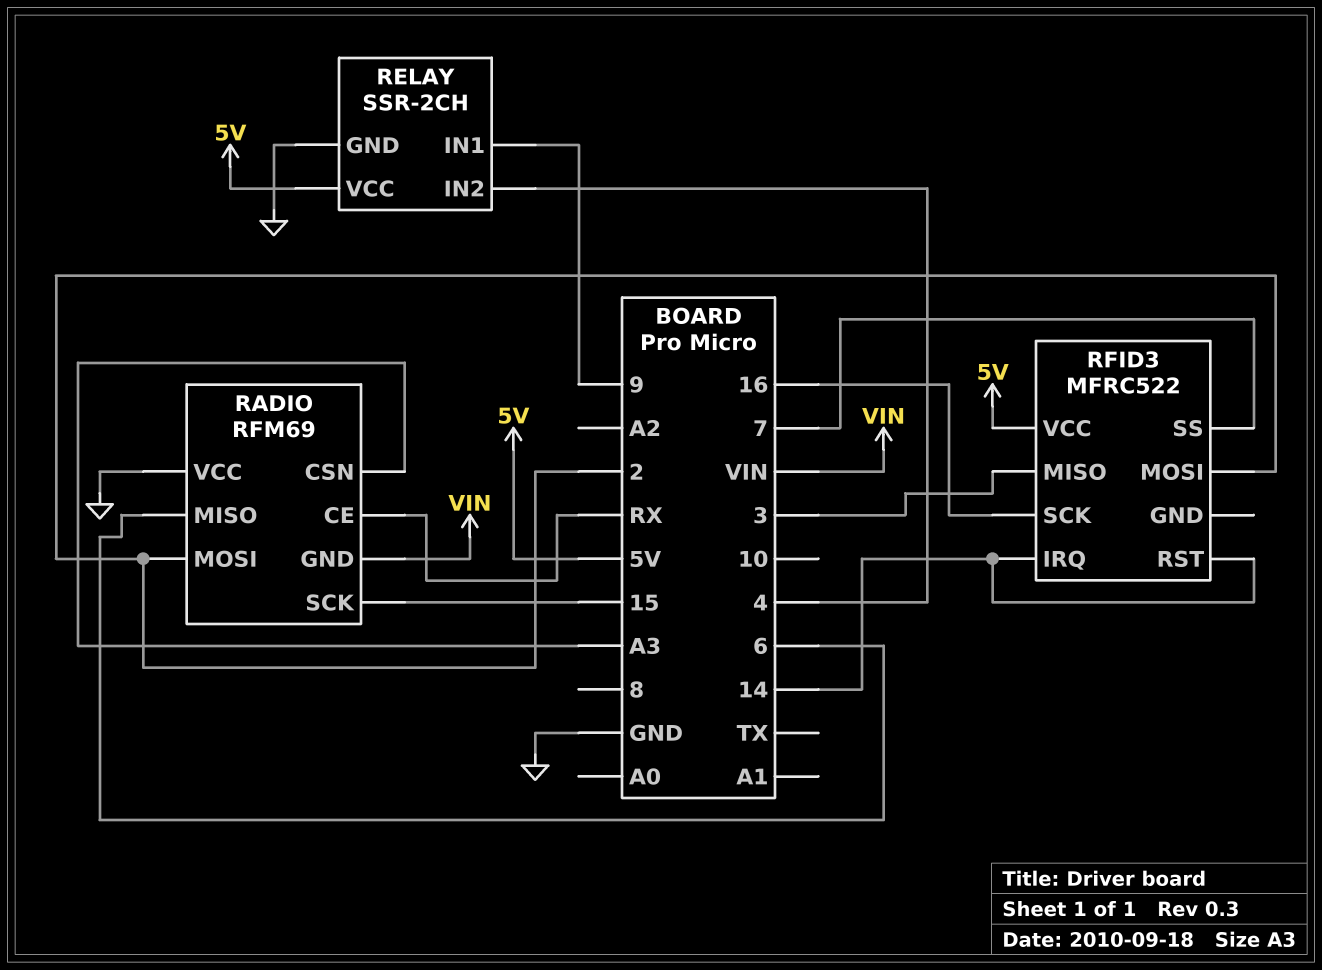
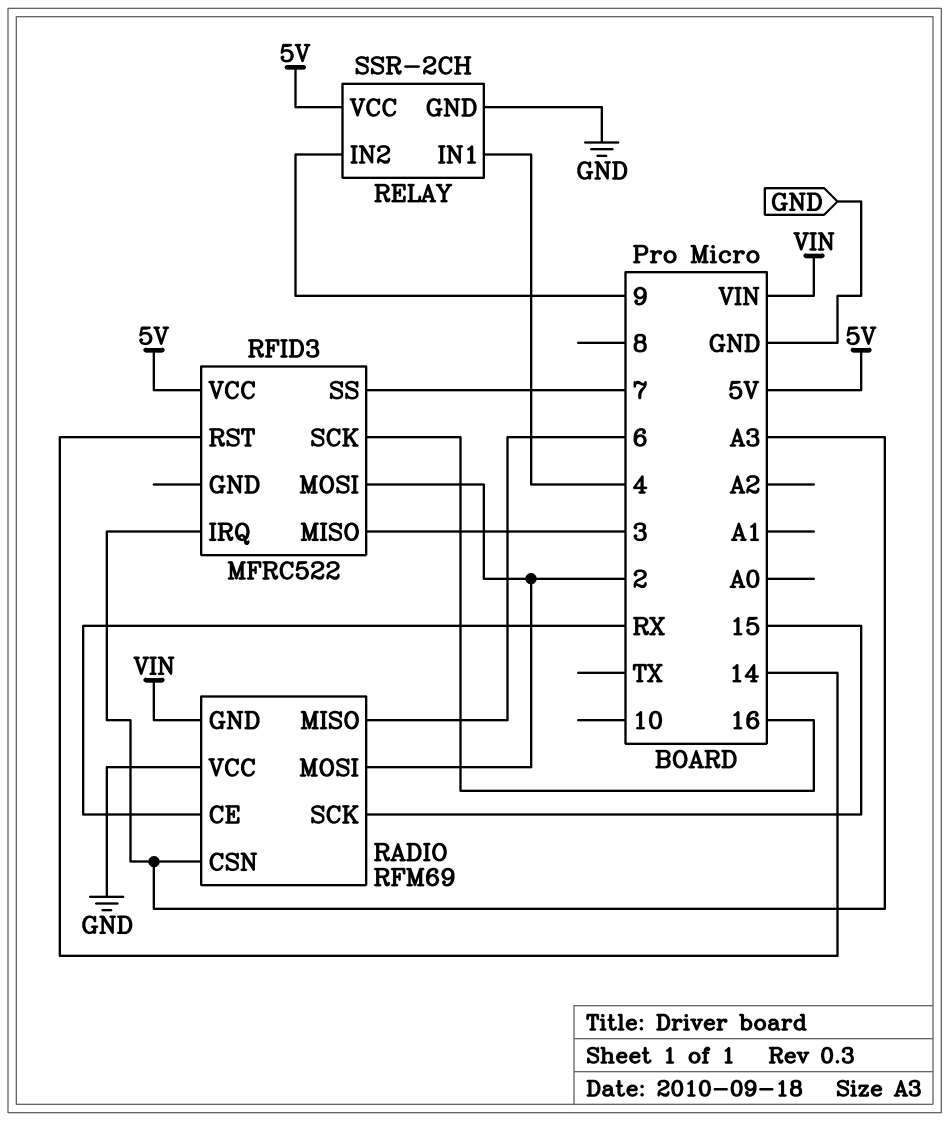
RELAY pin IN1: 9 -> 4
RELAY pin IN2: 4 -> 9
RFID3 pin IRQ: 14 -> A3

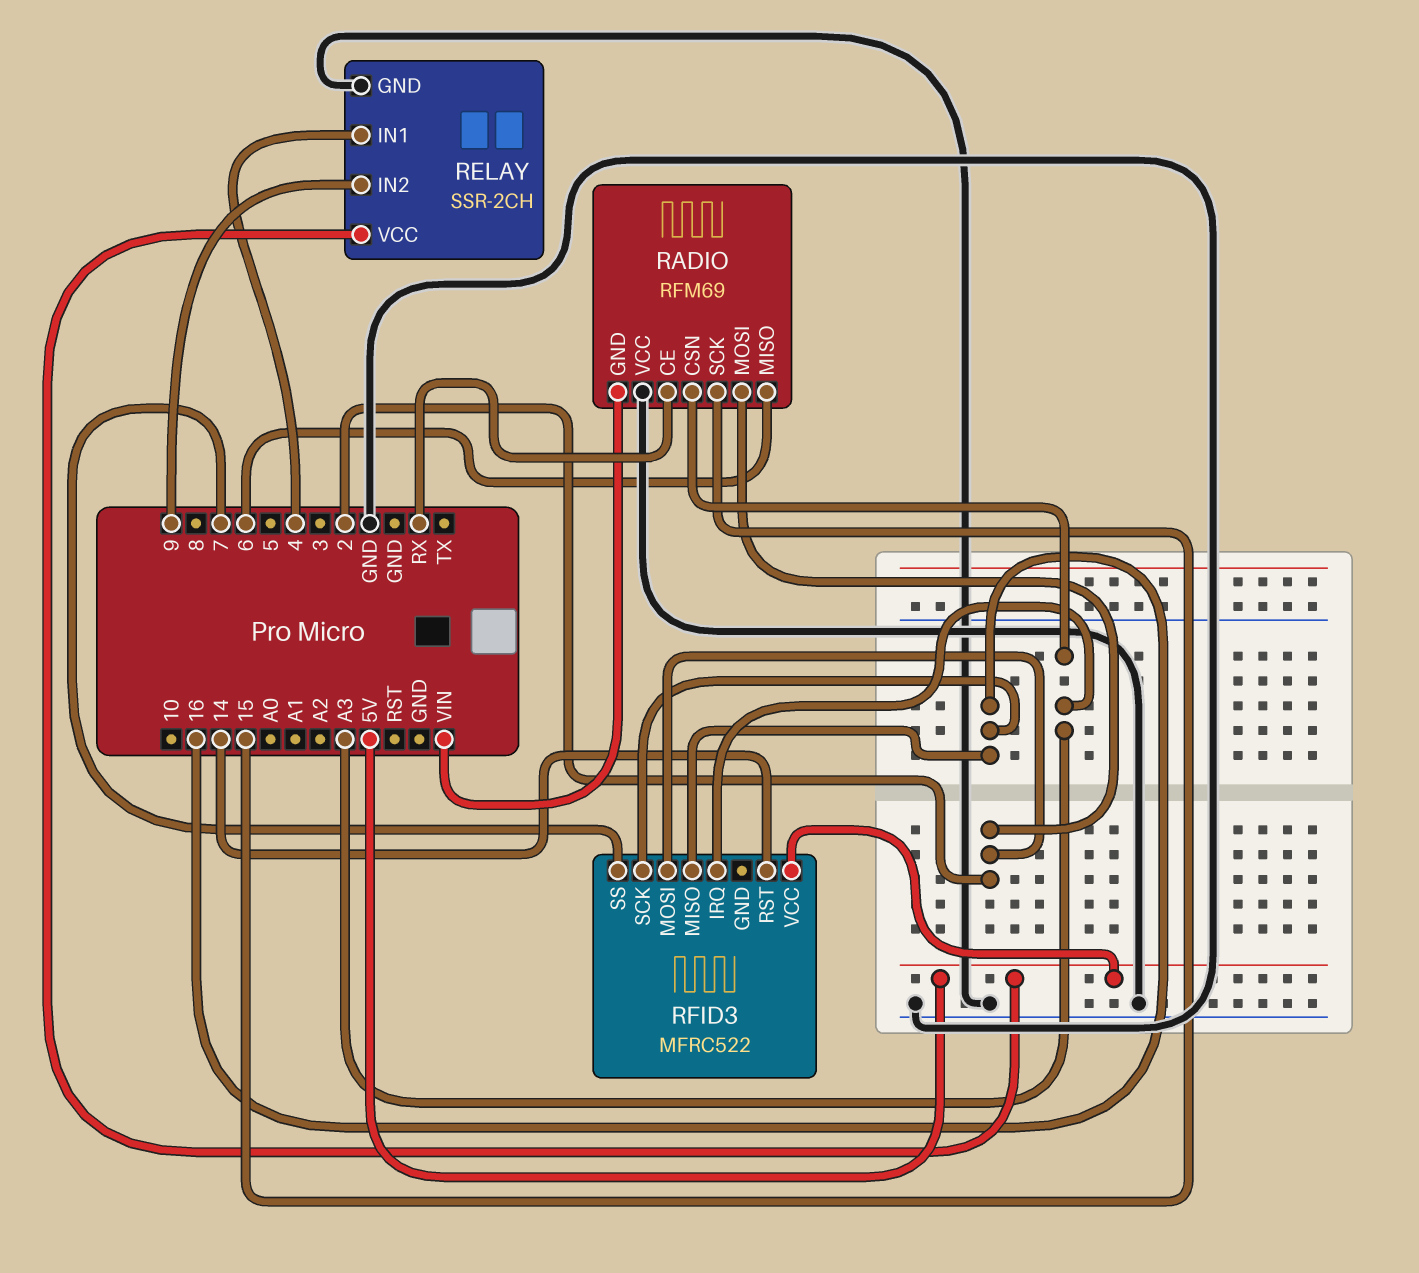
RFID3 pin MISO: 3 -> 16

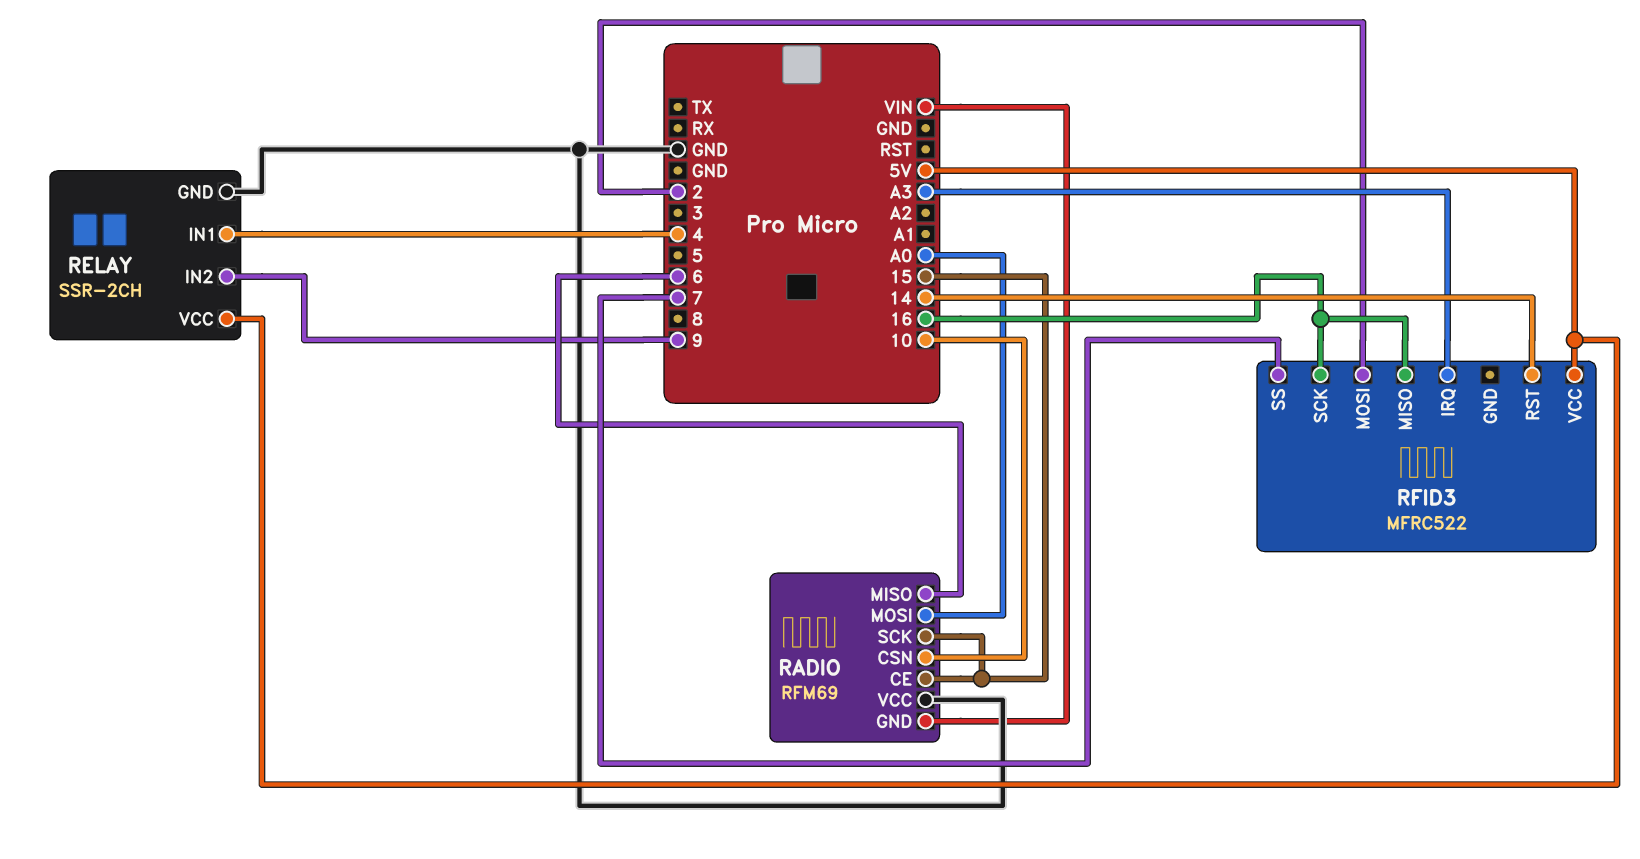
RADIO pin CE: RX -> 15
RADIO pin CSN: A3 -> 10
RADIO pin MOSI: 2 -> A0

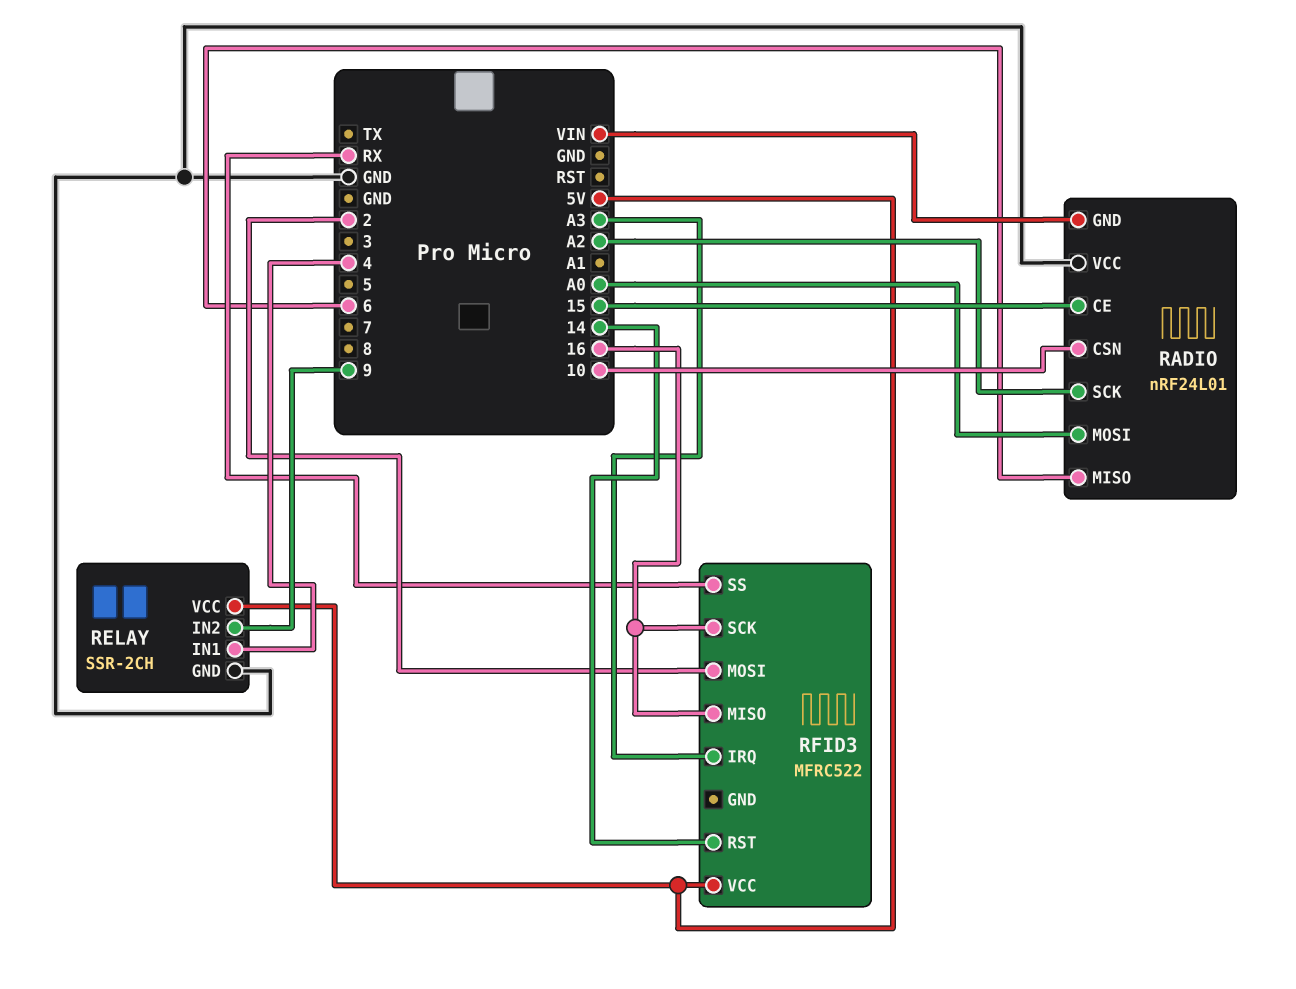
RADIO: RFM69 -> nRF24L01
RADIO pin SCK: 15 -> A2
RFID3 pin SS: 7 -> RX

